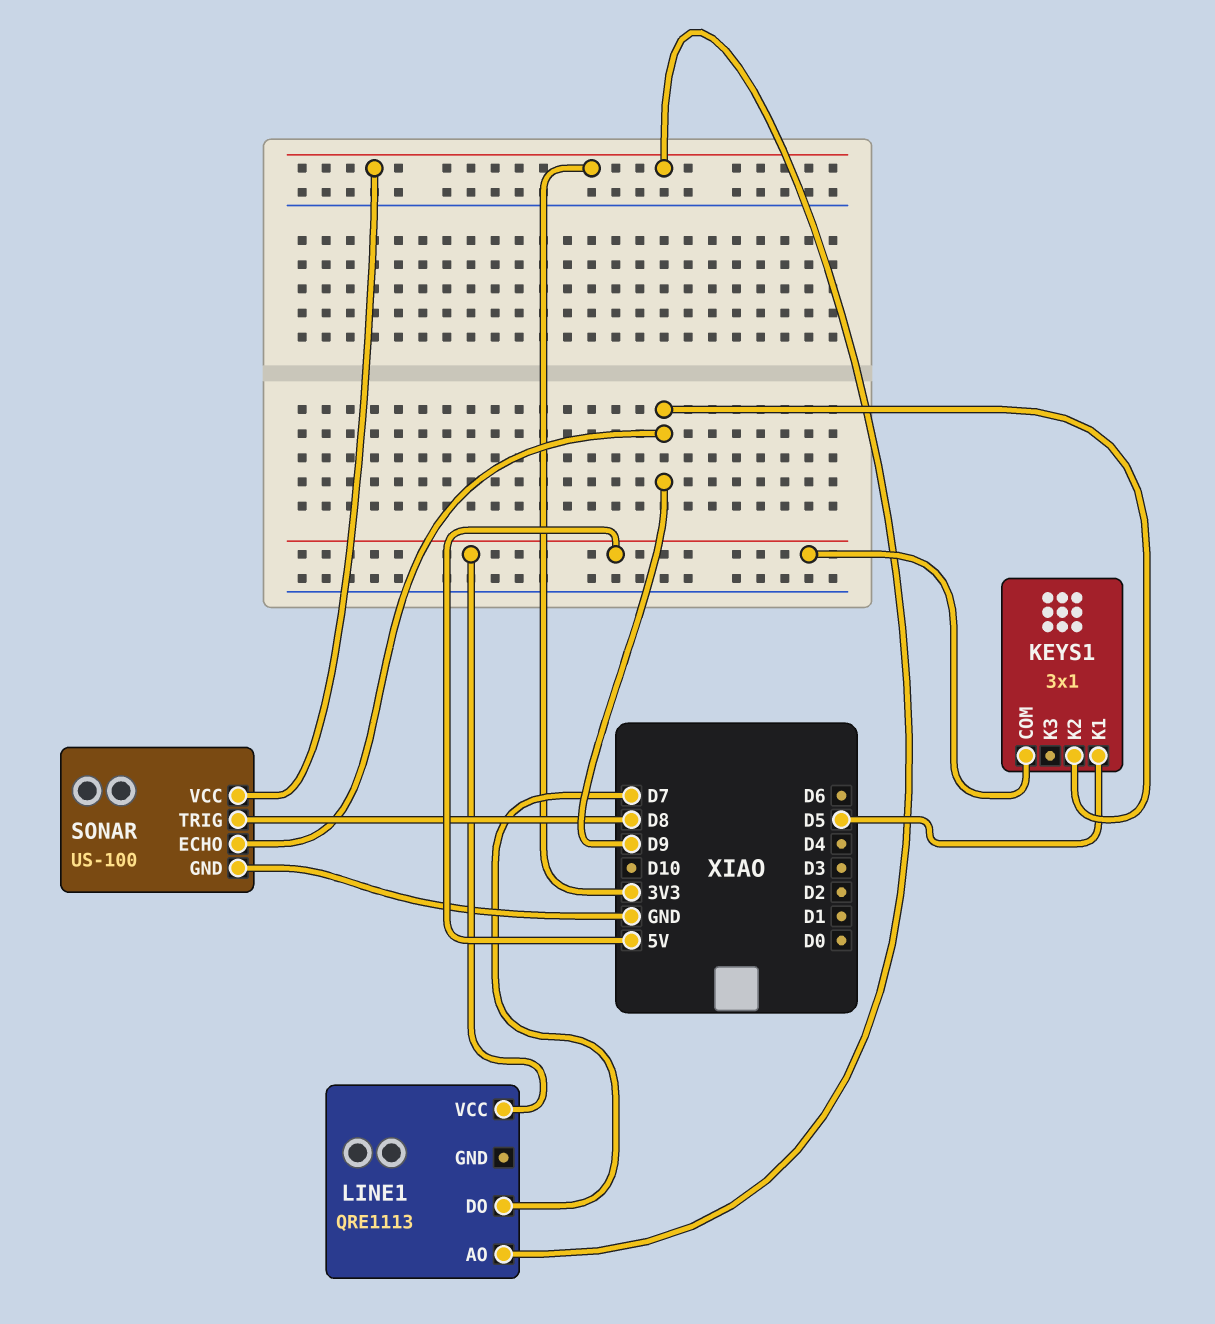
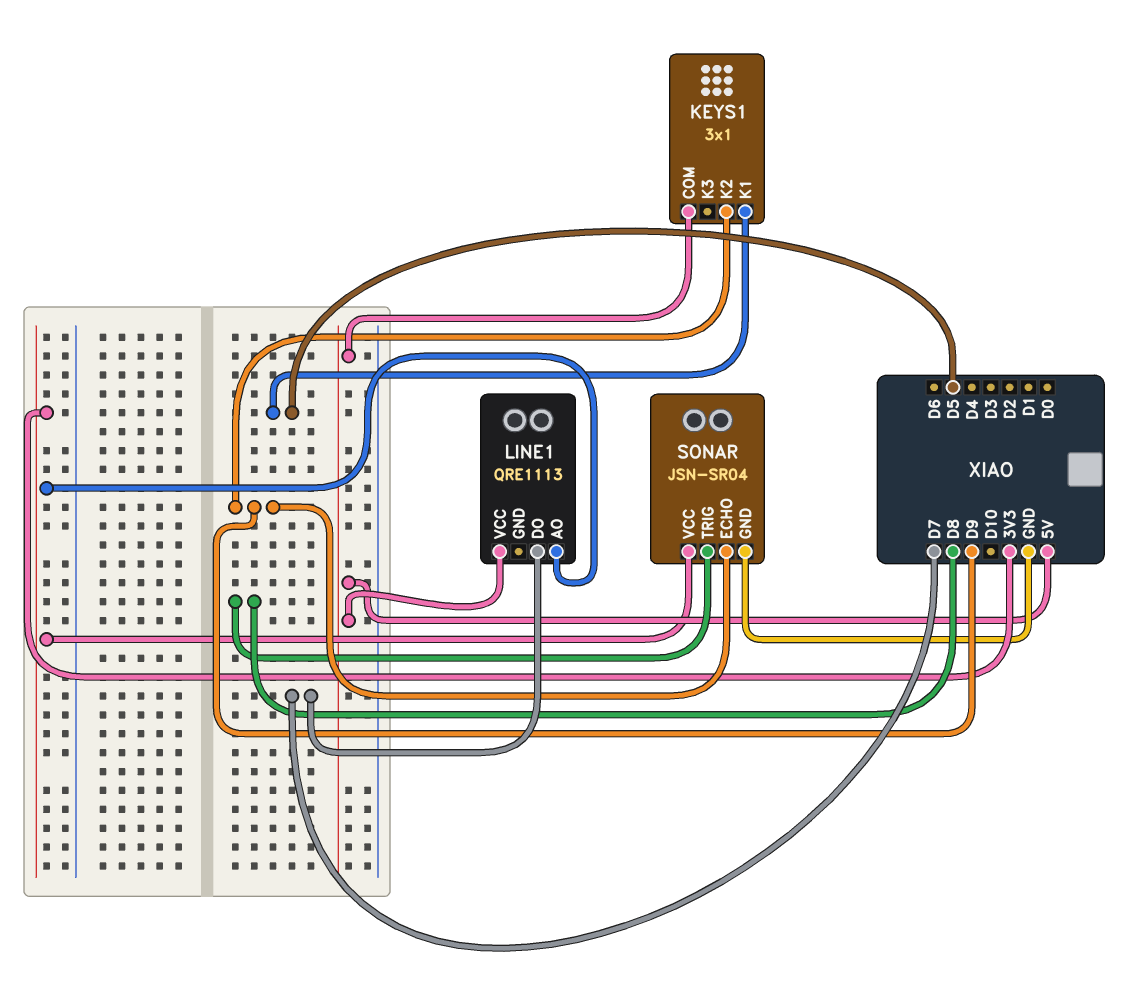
SONAR: US-100 -> JSN-SR04

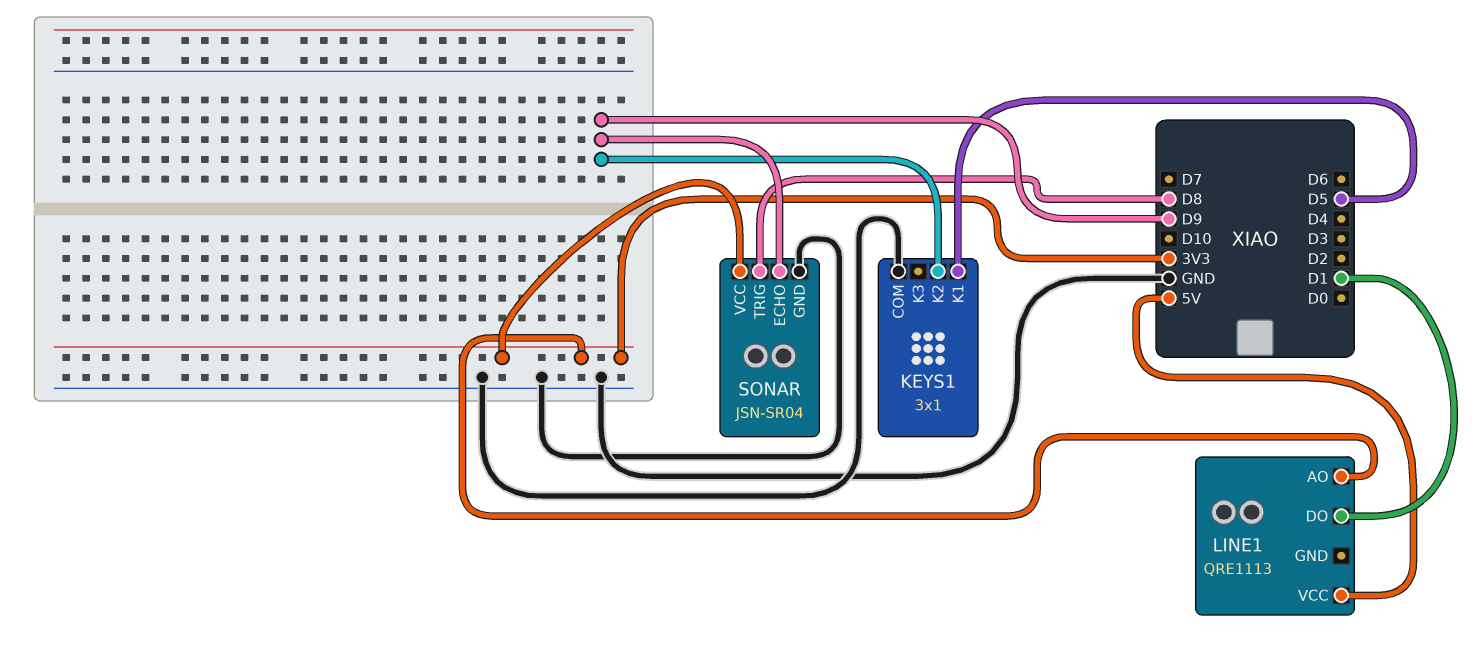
KEYS1 pin COM: 5V -> GND
LINE1 pin DO: D7 -> D1

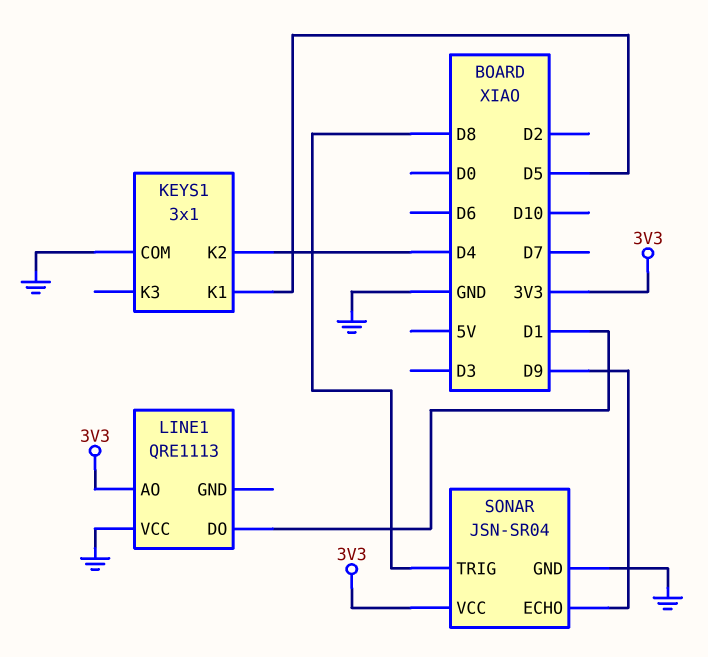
KEYS1 pin K2: D9 -> D4
LINE1 pin VCC: 5V -> GND

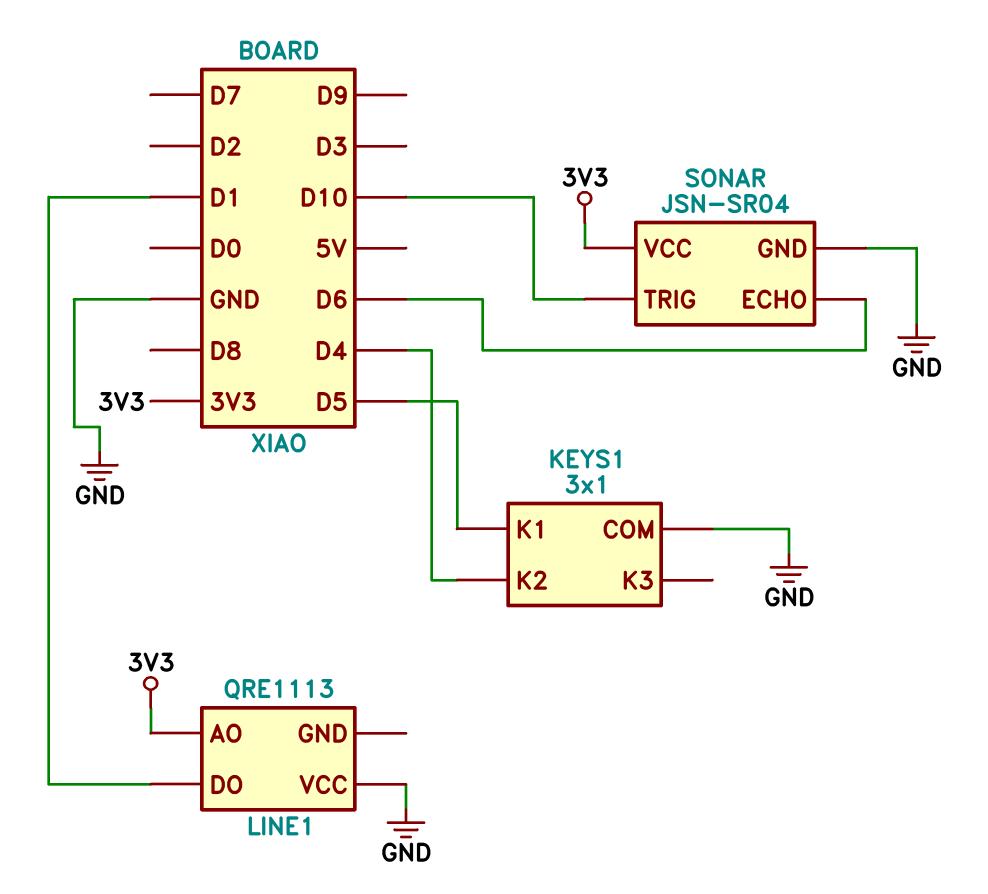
SONAR pin ECHO: D9 -> D6
SONAR pin TRIG: D8 -> D10

